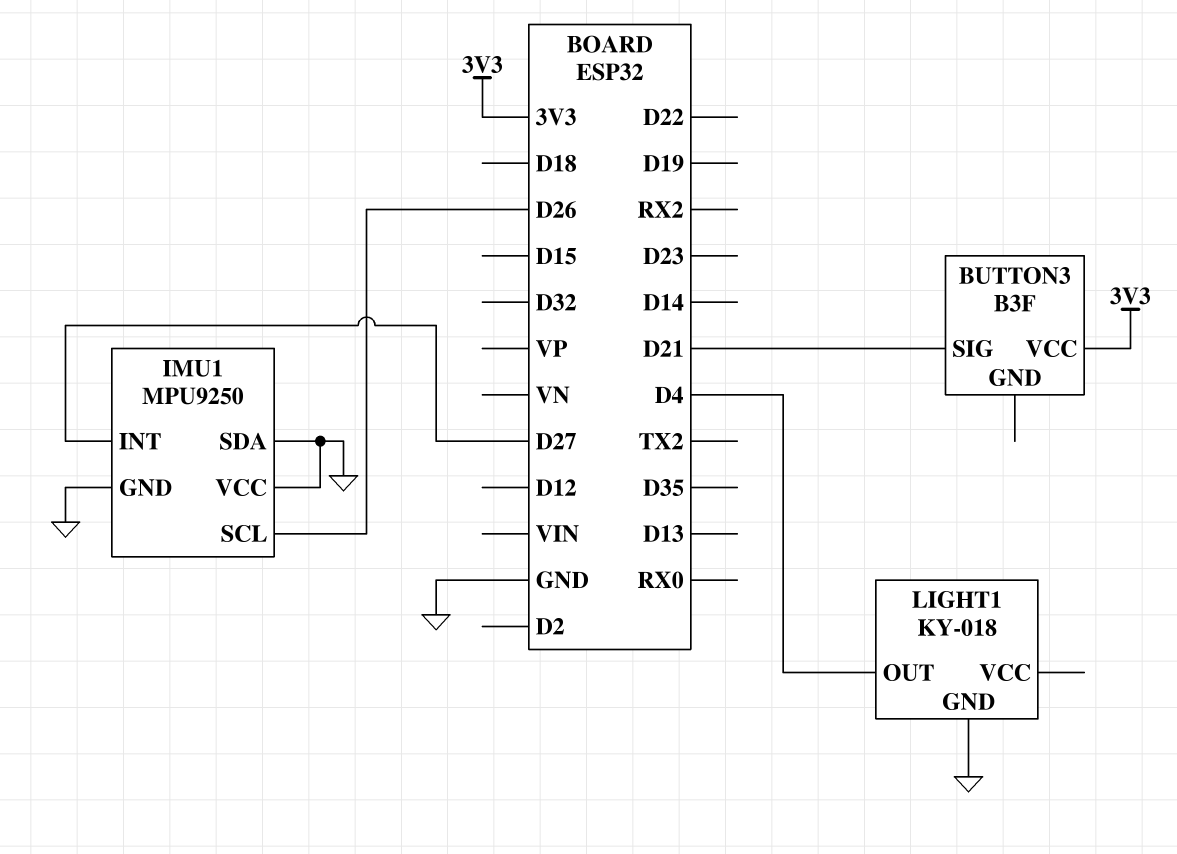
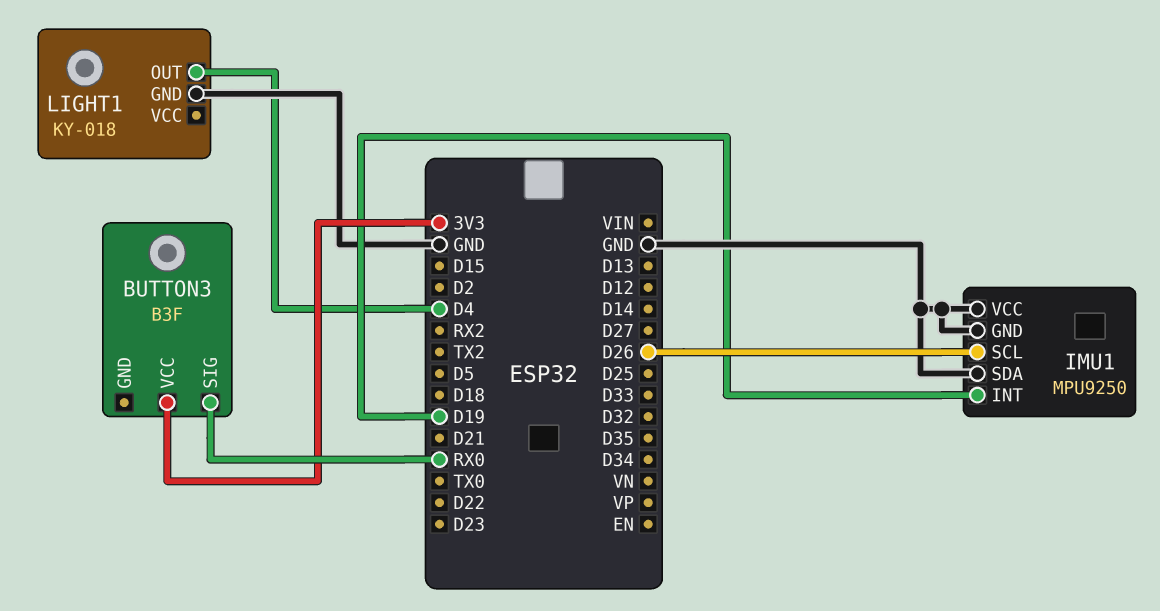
BUTTON3 pin SIG: D21 -> RX0
IMU1 pin INT: D27 -> D19

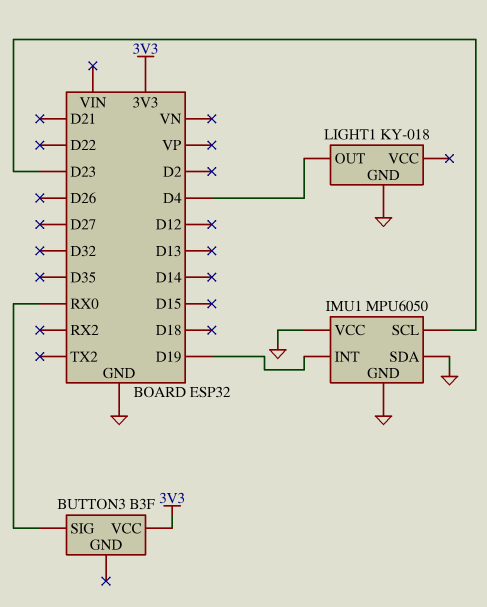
IMU1: MPU9250 -> MPU6050
IMU1 pin SCL: D26 -> D23

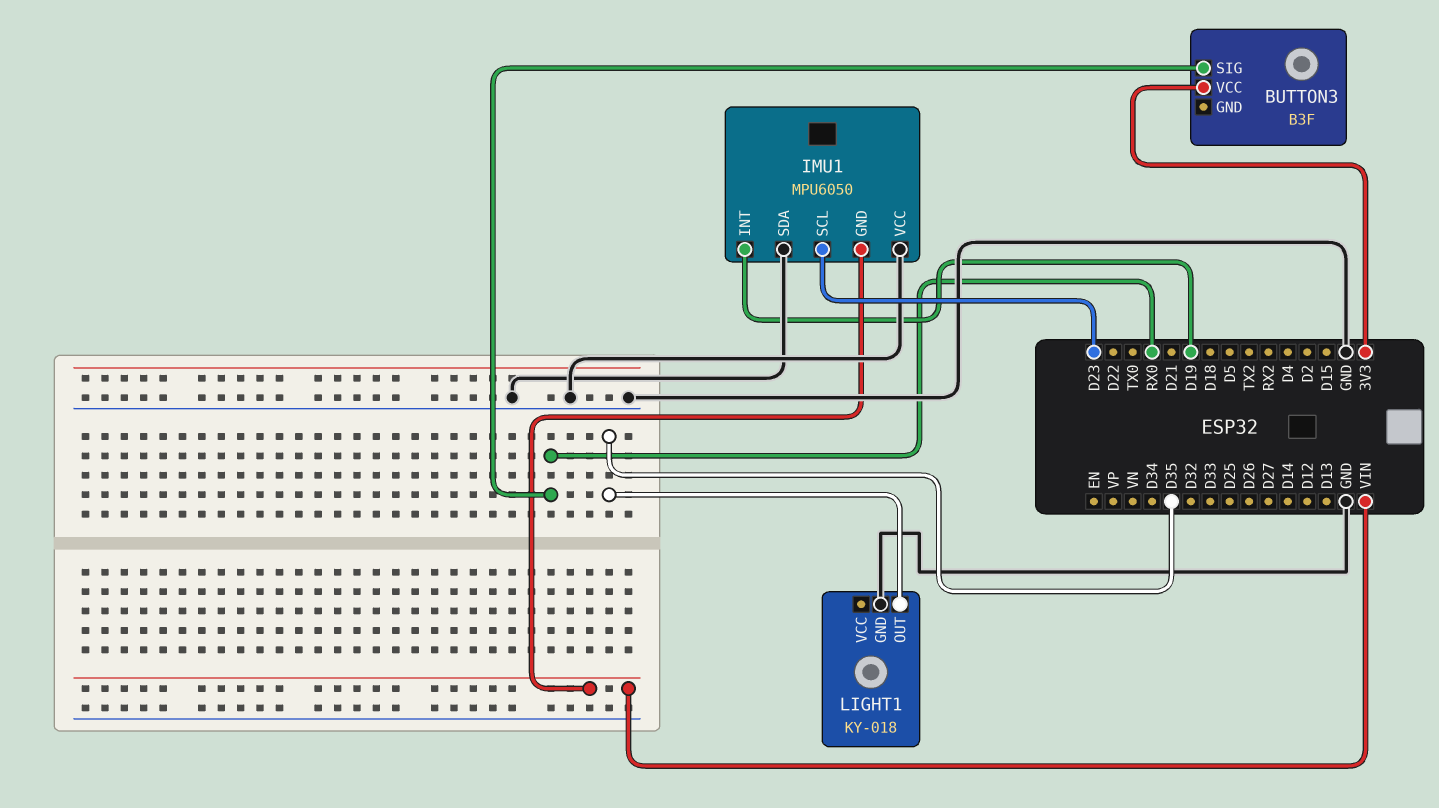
IMU1 pin GND: GND -> VIN
LIGHT1 pin OUT: D4 -> D35

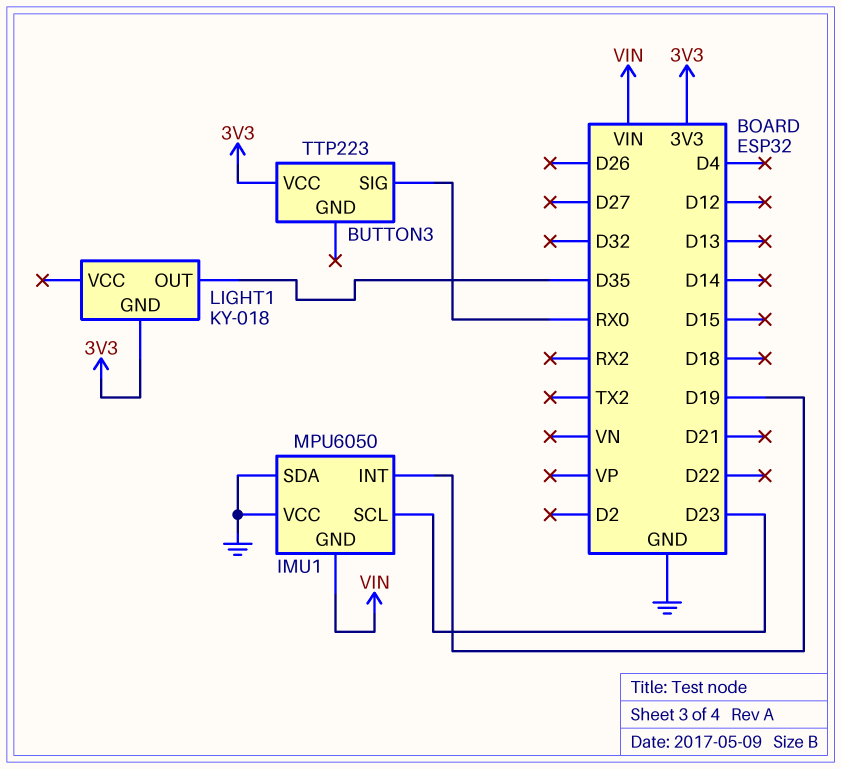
BUTTON3: B3F -> TTP223
LIGHT1 pin GND: GND -> 3V3

